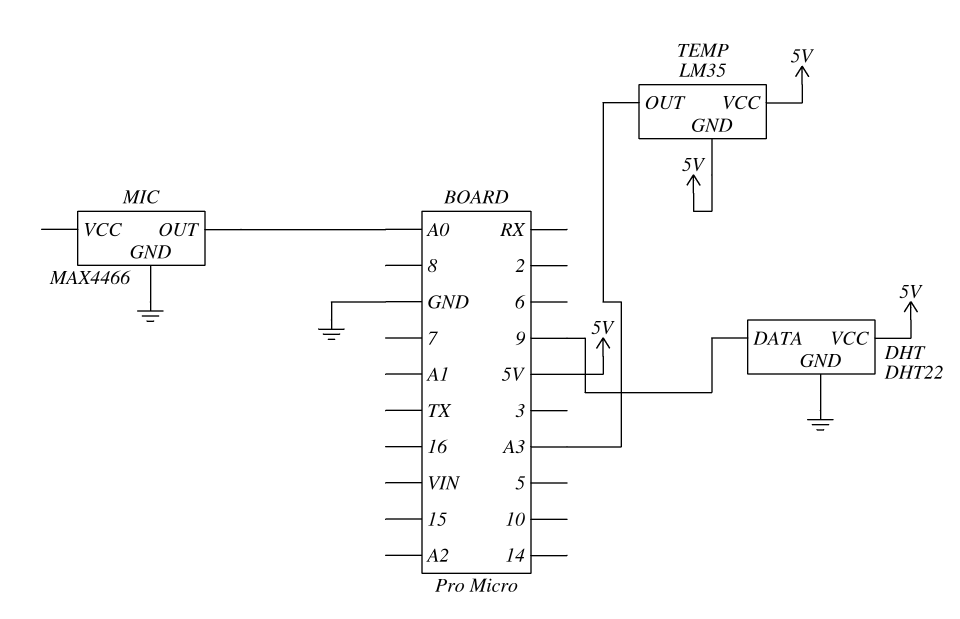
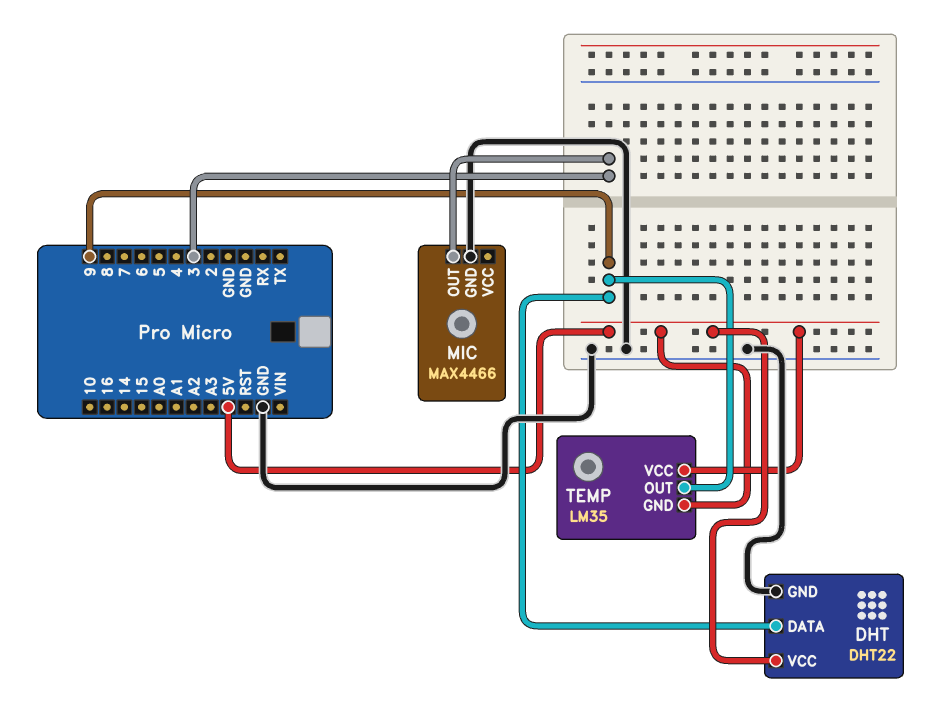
MIC pin OUT: A0 -> 3
TEMP pin OUT: A3 -> 9

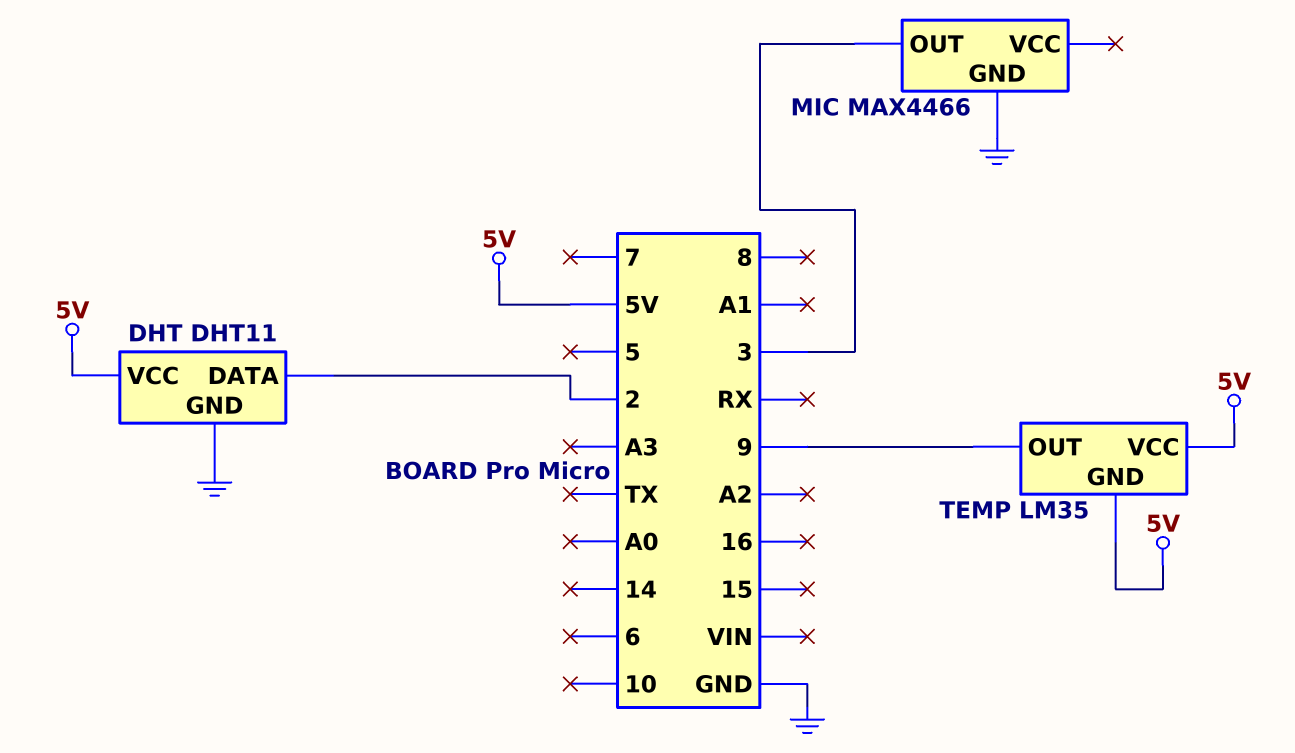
DHT: DHT22 -> DHT11
DHT pin DATA: 9 -> 2

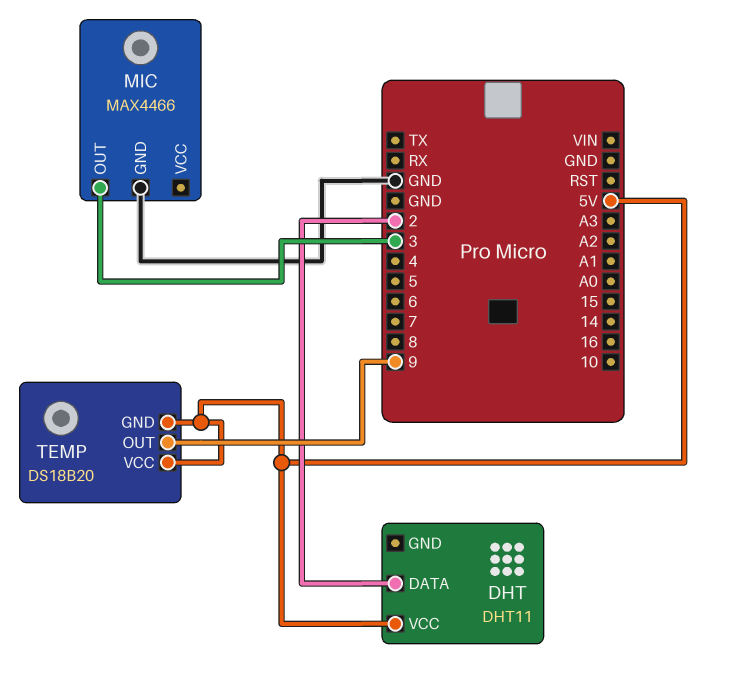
DHT pin GND: GND -> none
TEMP: LM35 -> DS18B20

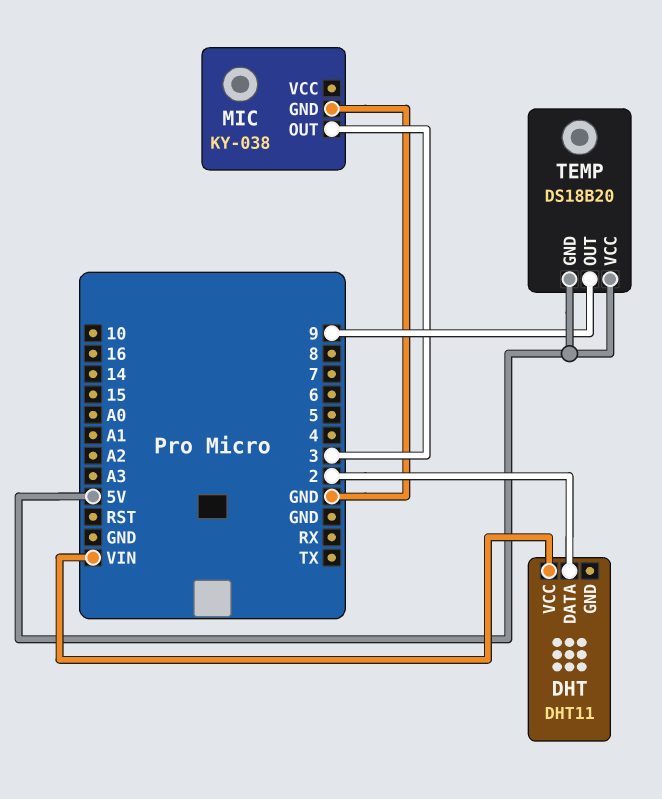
DHT pin VCC: 5V -> VIN
MIC: MAX4466 -> KY-038

